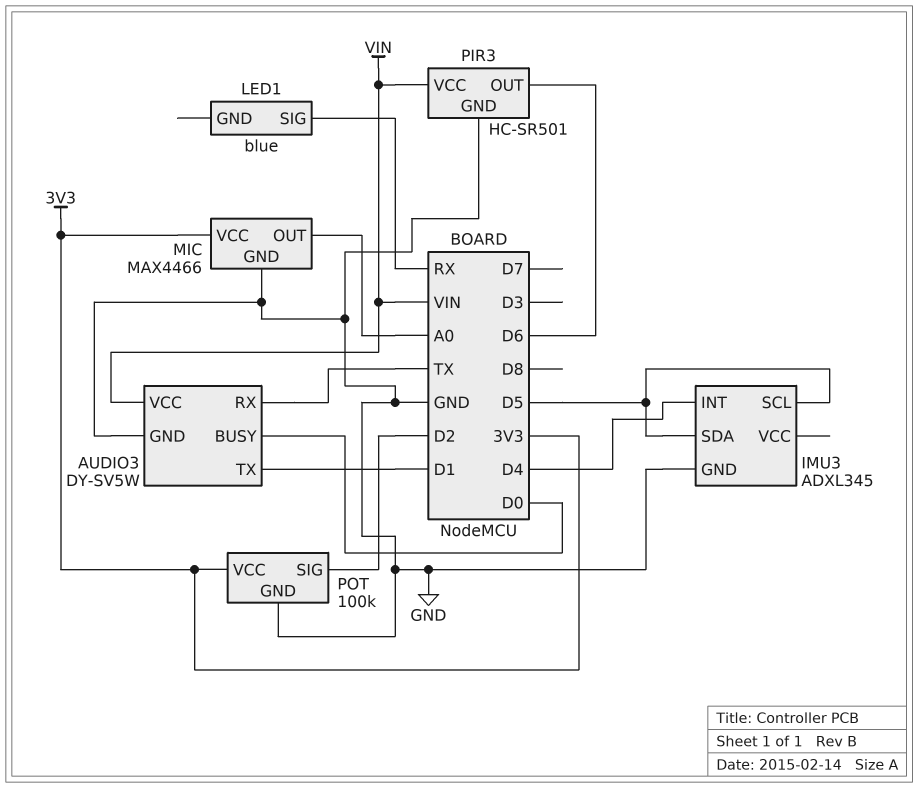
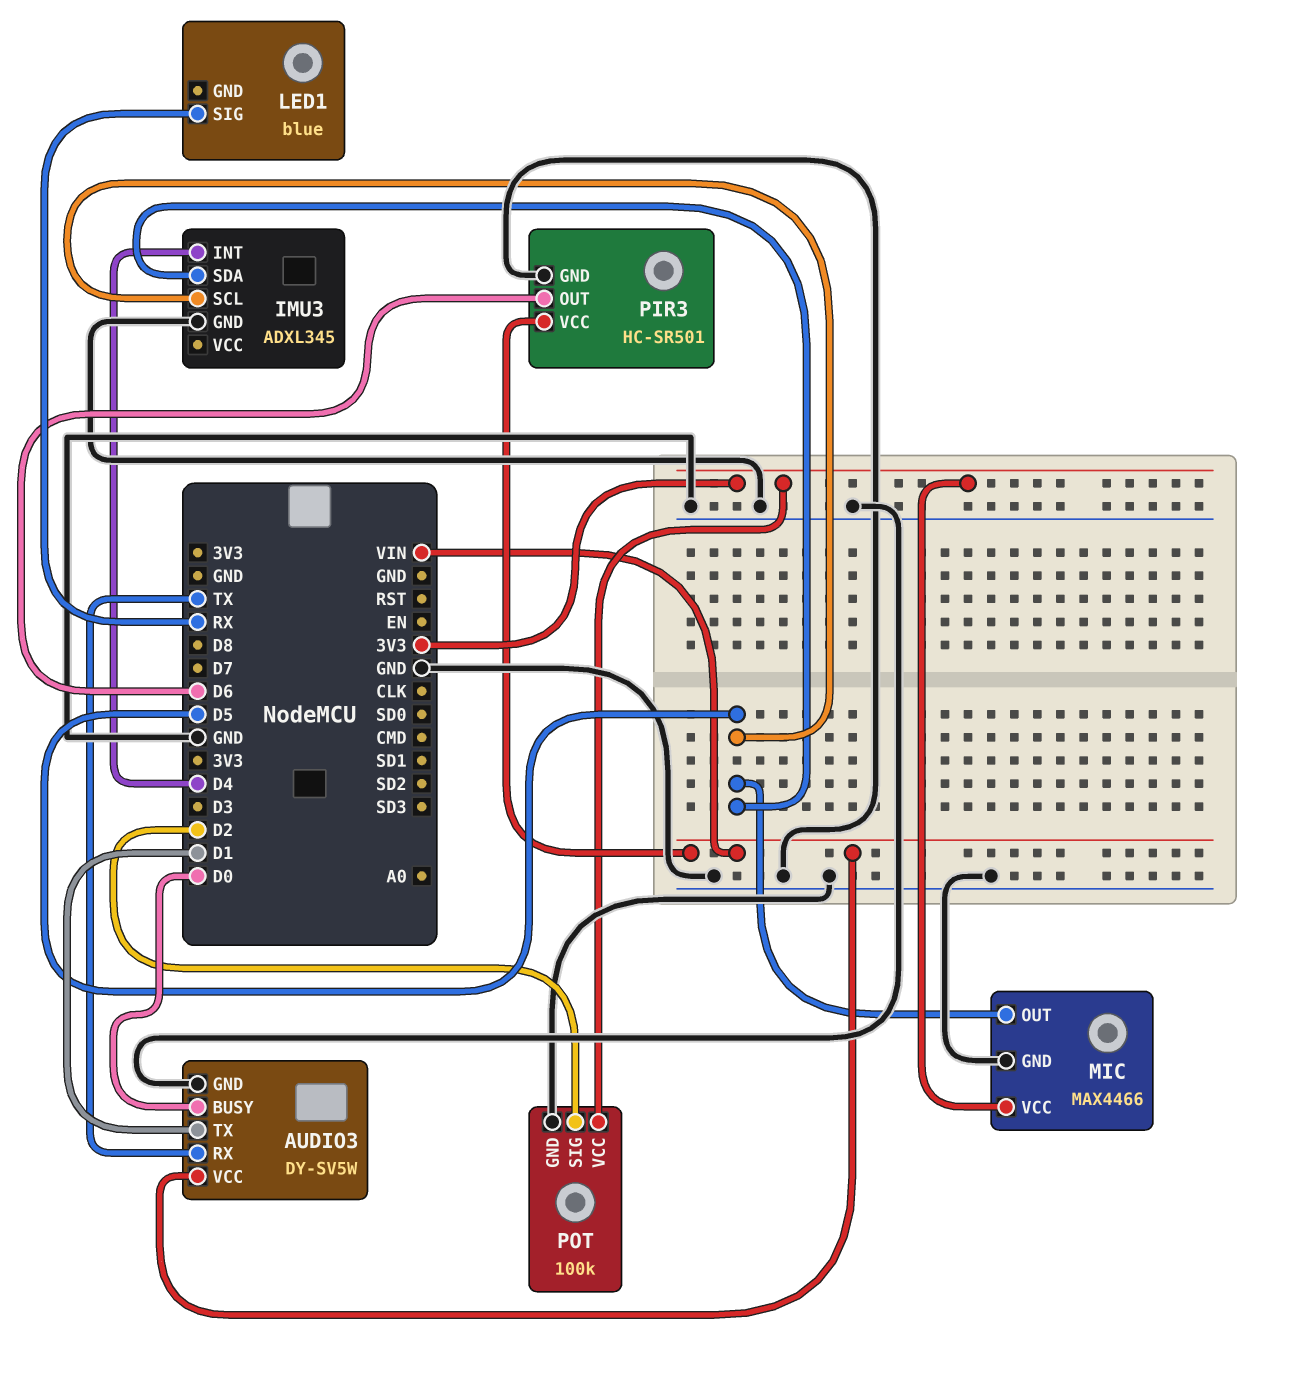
MIC pin OUT: A0 -> D5

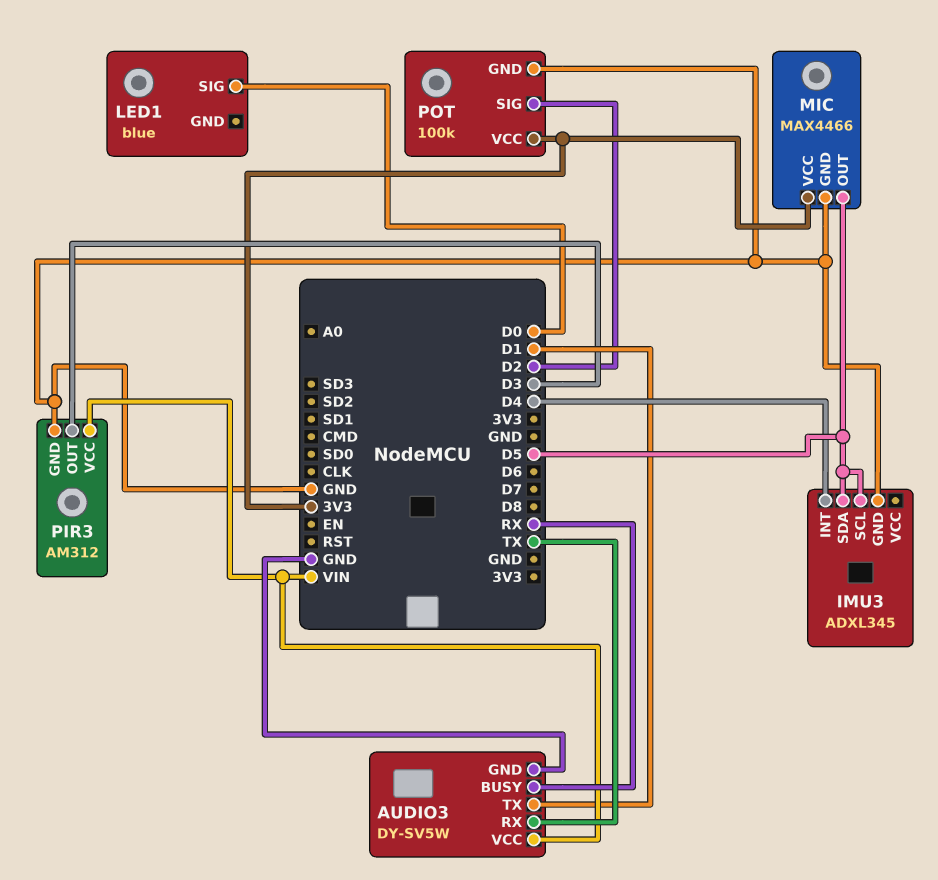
AUDIO3 pin BUSY: D0 -> RX
LED1 pin SIG: RX -> D0
PIR3: HC-SR501 -> AM312
PIR3 pin OUT: D6 -> D3

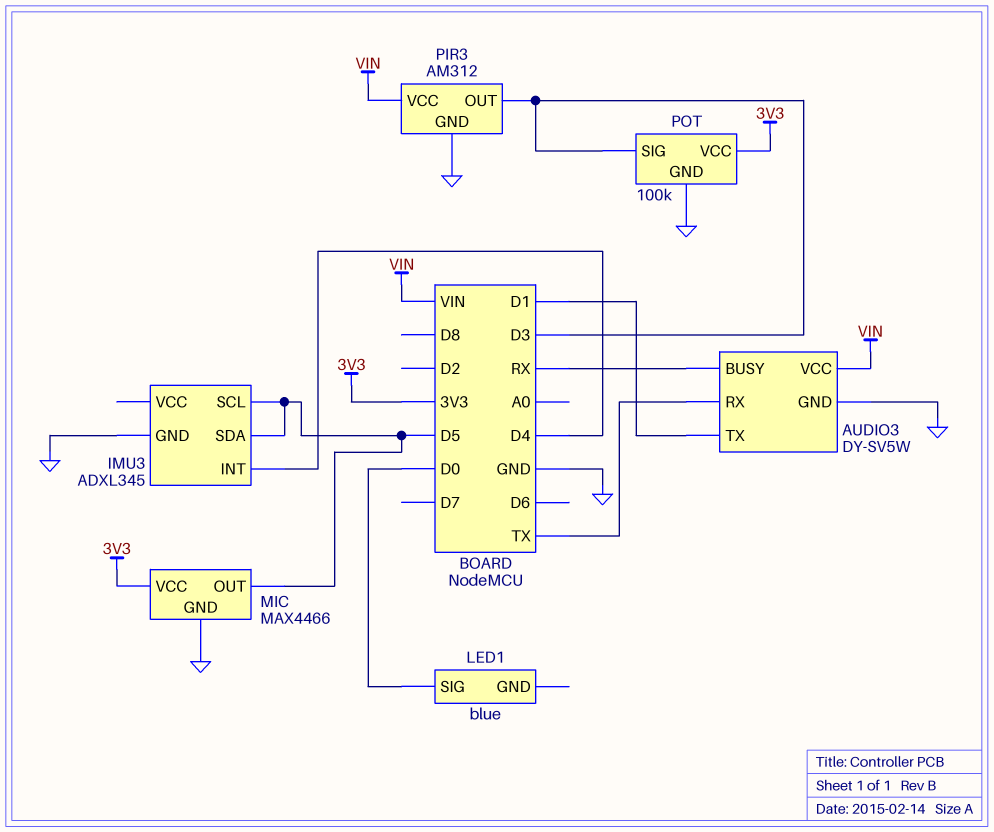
POT pin SIG: D2 -> D3

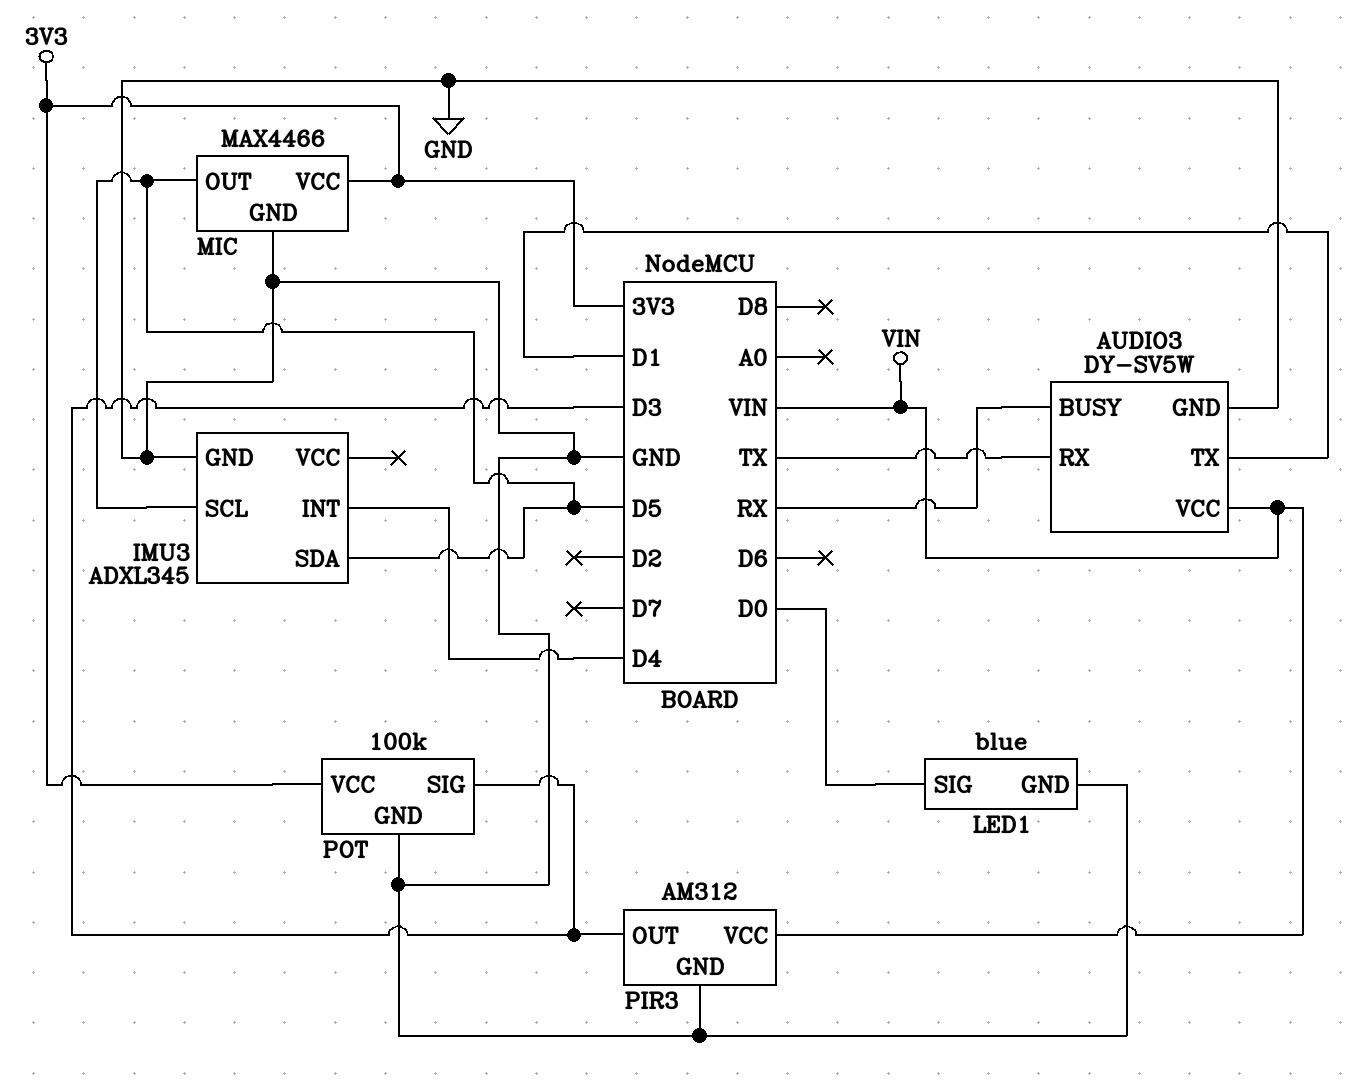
LED1 pin GND: none -> GND

